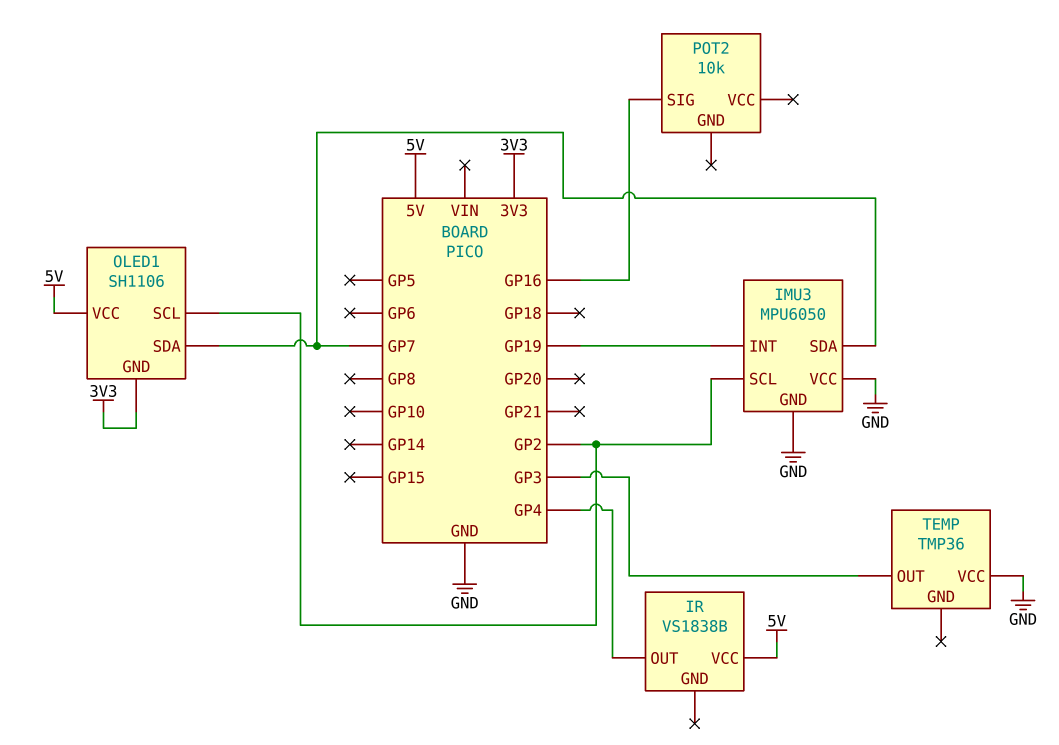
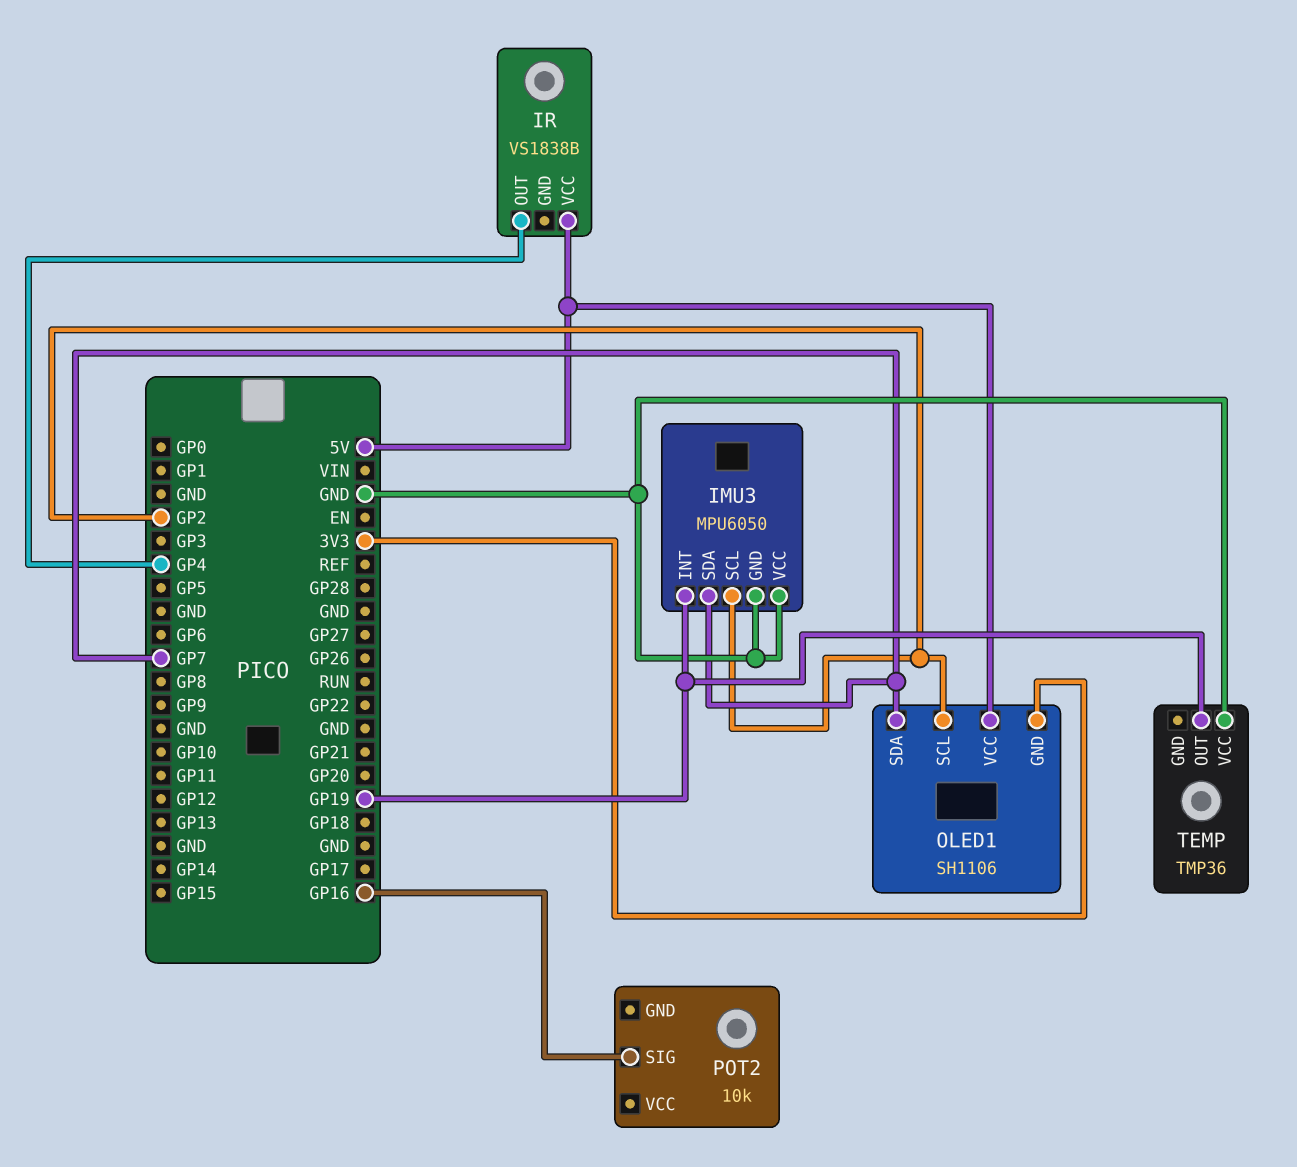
TEMP pin OUT: GP3 -> GP19

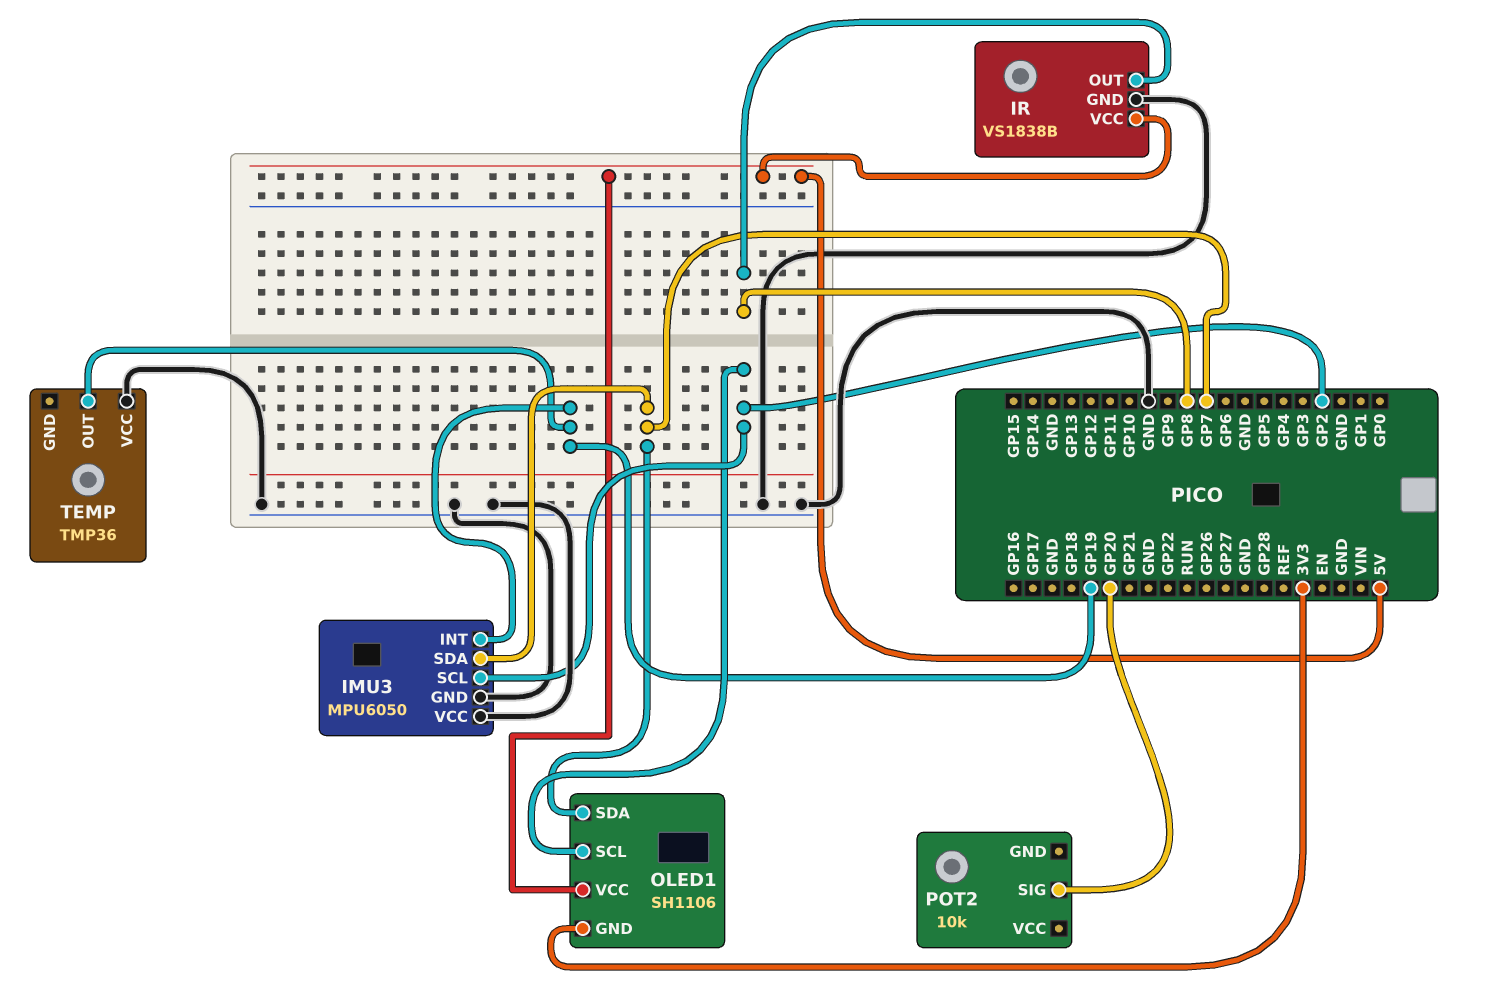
IR pin GND: none -> GND
IR pin OUT: GP4 -> GP8
POT2 pin SIG: GP16 -> GP20

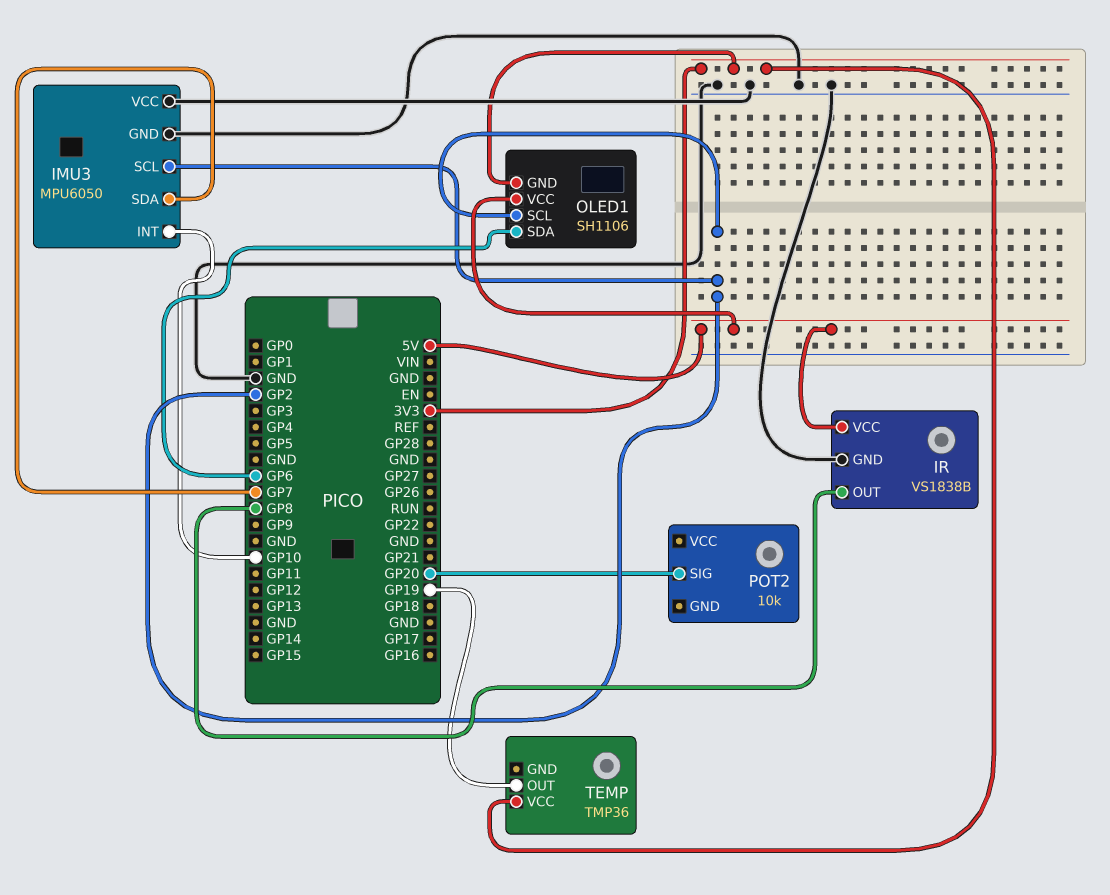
IMU3 pin INT: GP19 -> GP10
OLED1 pin SDA: GP7 -> GP6
TEMP pin VCC: GND -> 3V3

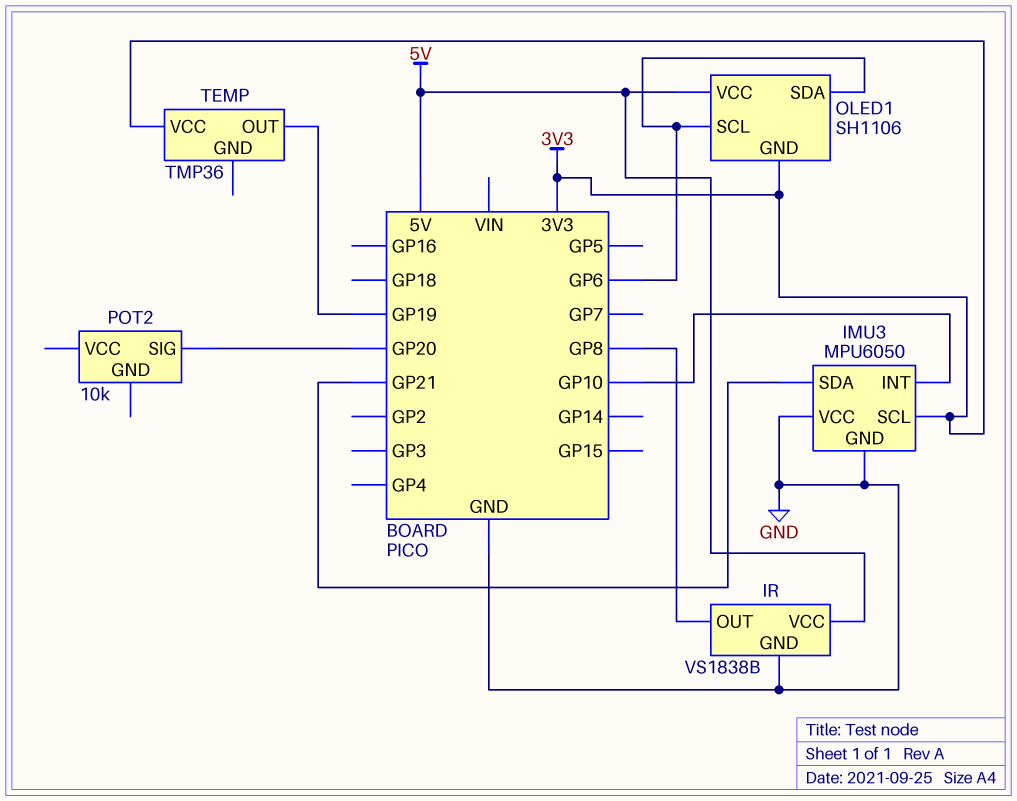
IMU3 pin SCL: GP2 -> 3V3
IMU3 pin SDA: GP7 -> GP21
OLED1 pin SCL: GP2 -> GP6

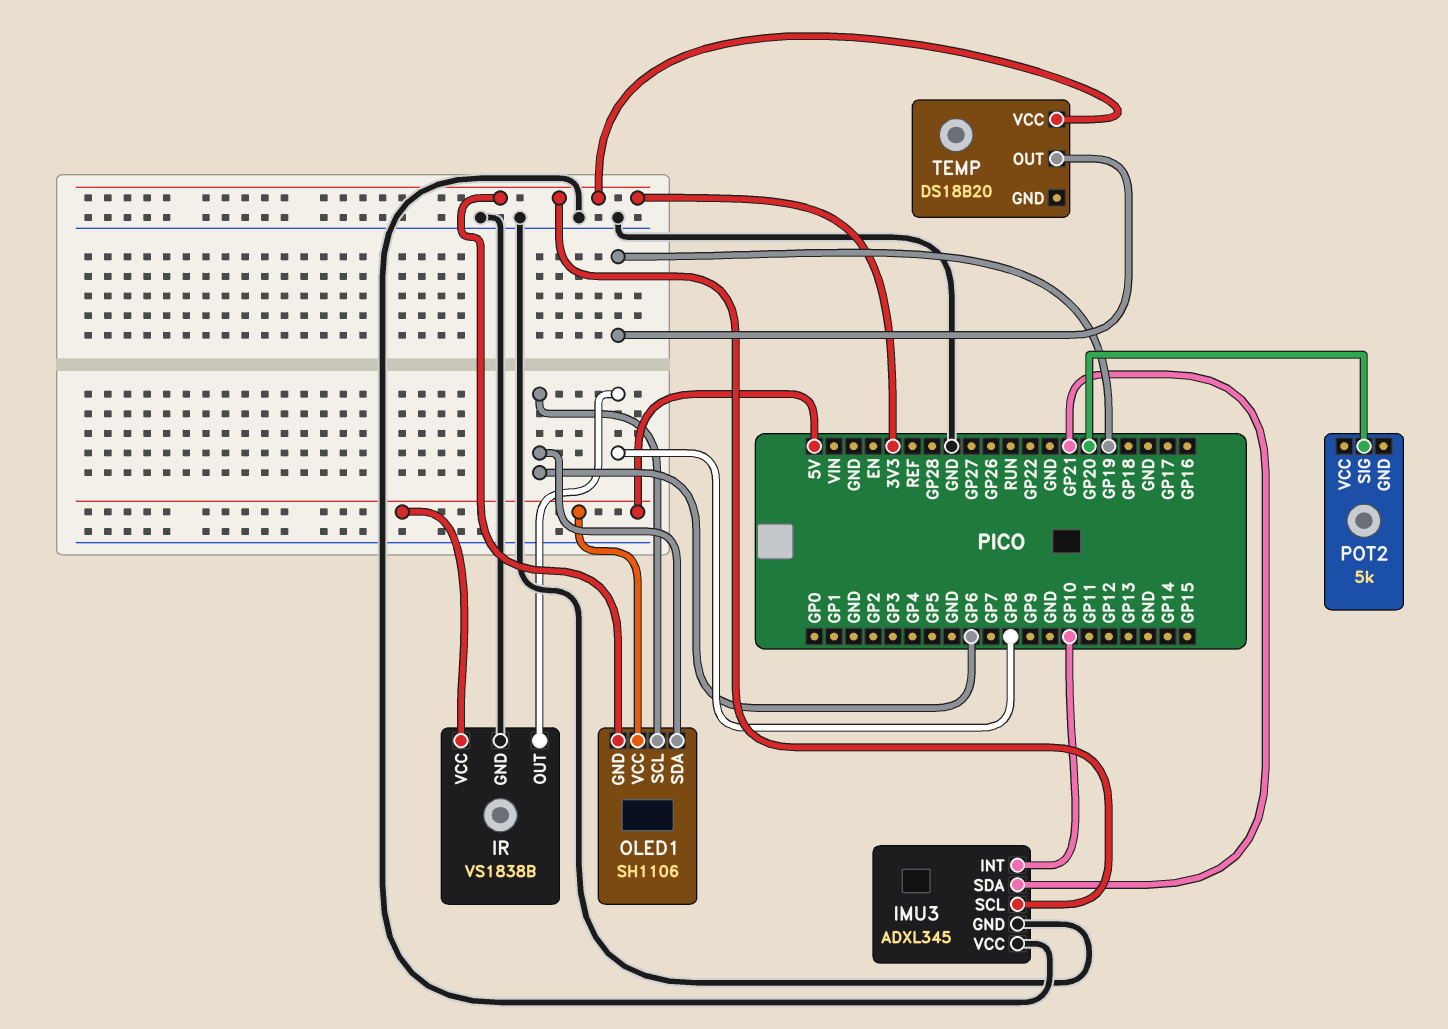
IMU3: MPU6050 -> ADXL345
POT2: 10k -> 5k
TEMP: TMP36 -> DS18B20

